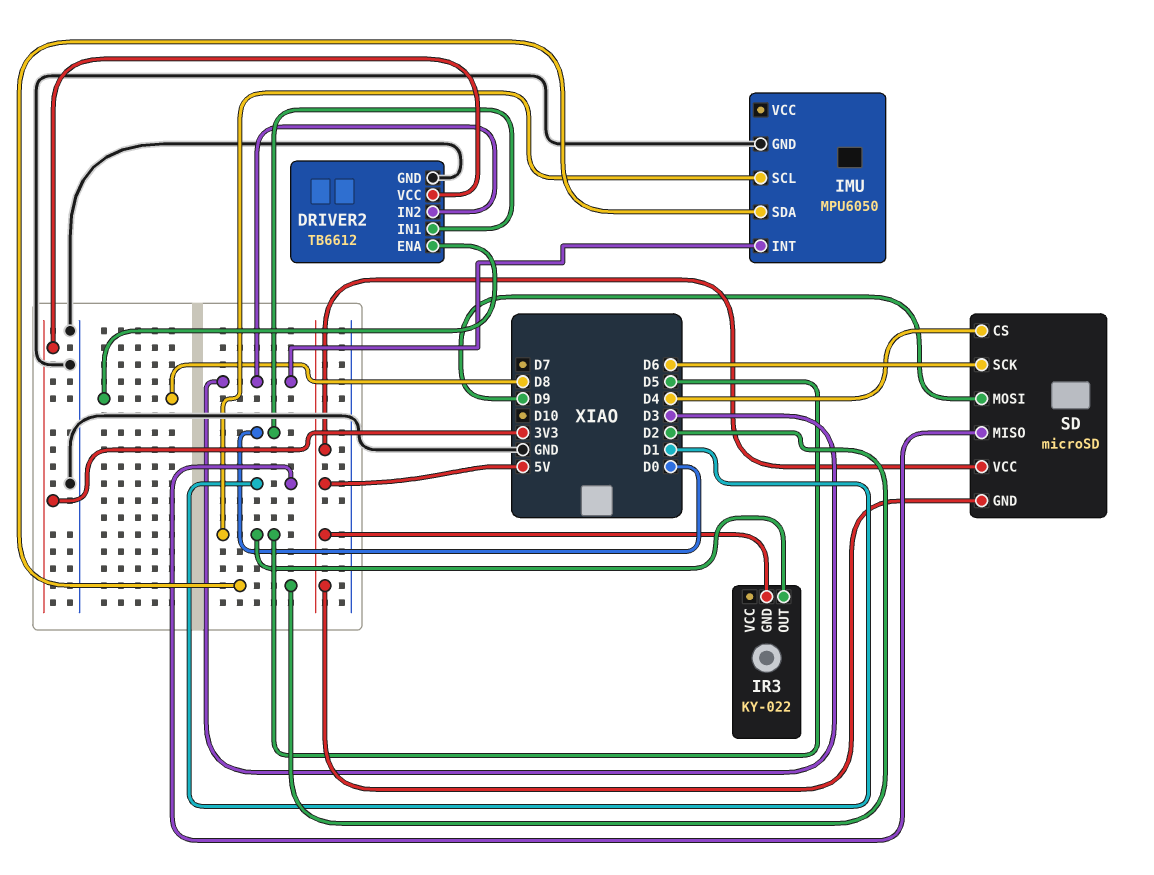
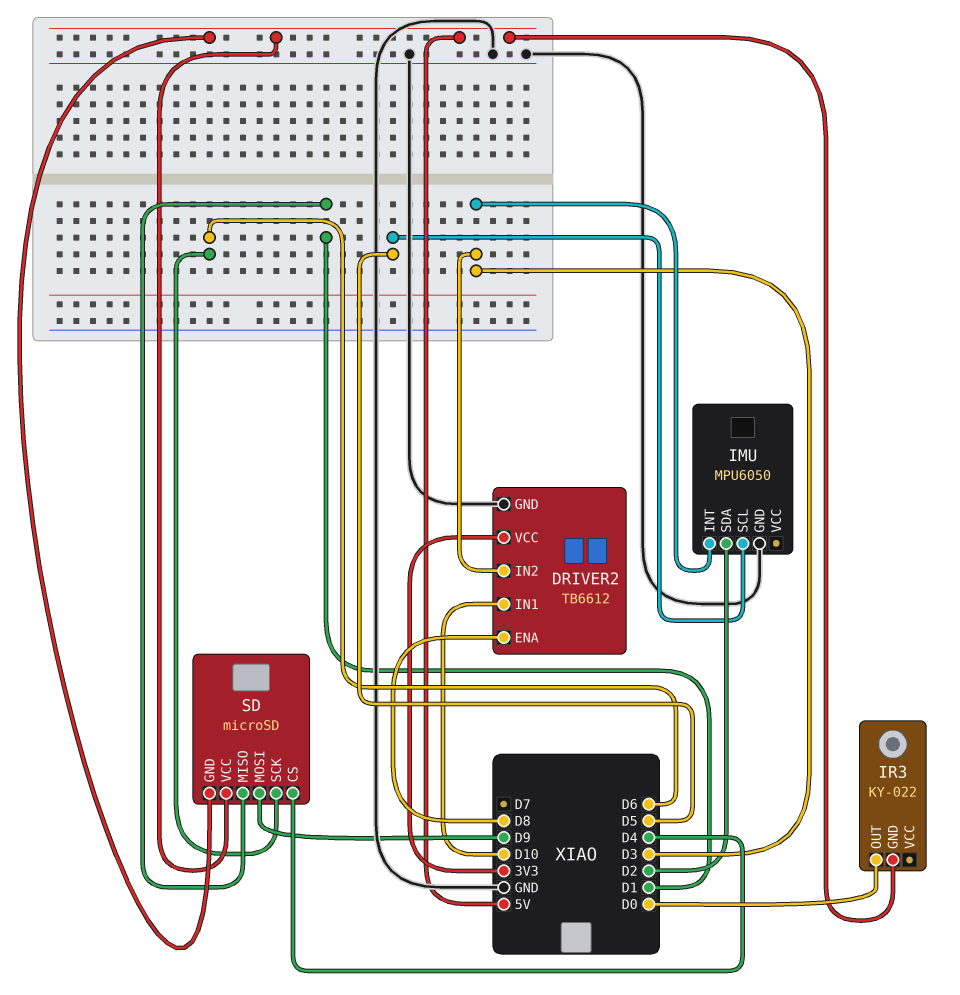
DRIVER2 pin IN1: D0 -> D10
IR3 pin OUT: D5 -> D0

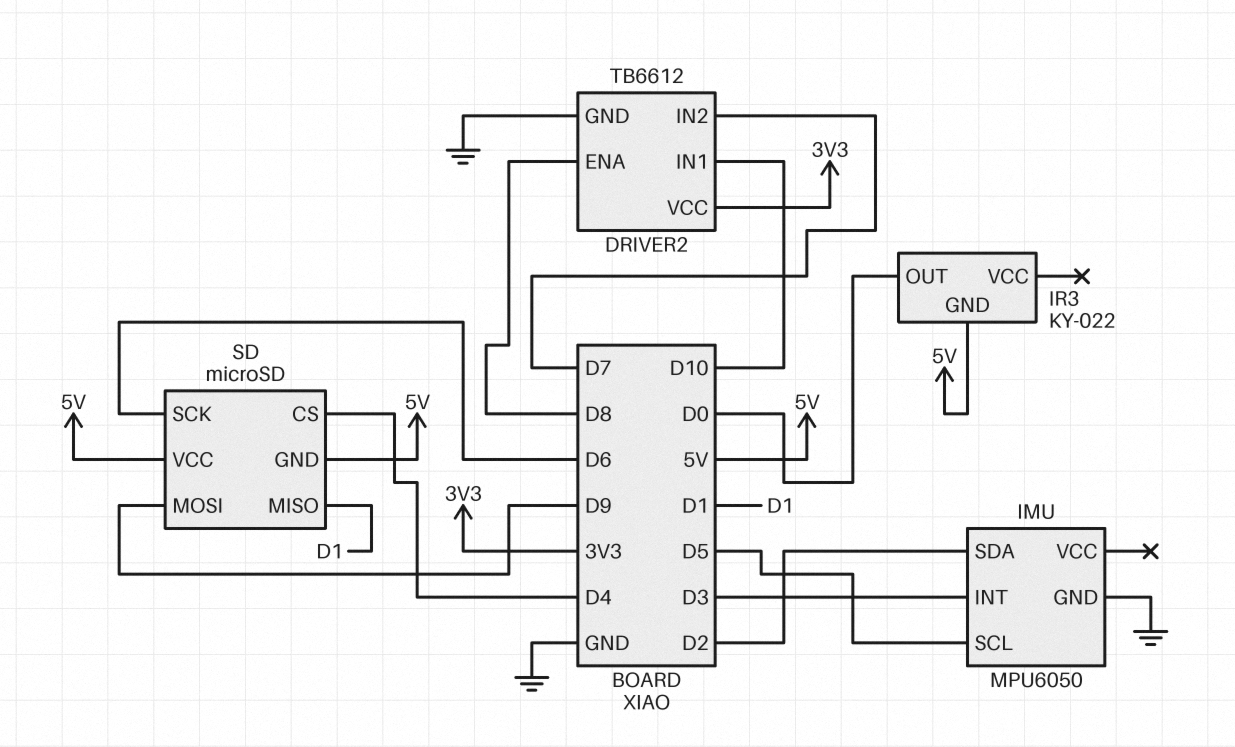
DRIVER2 pin IN2: D3 -> D7

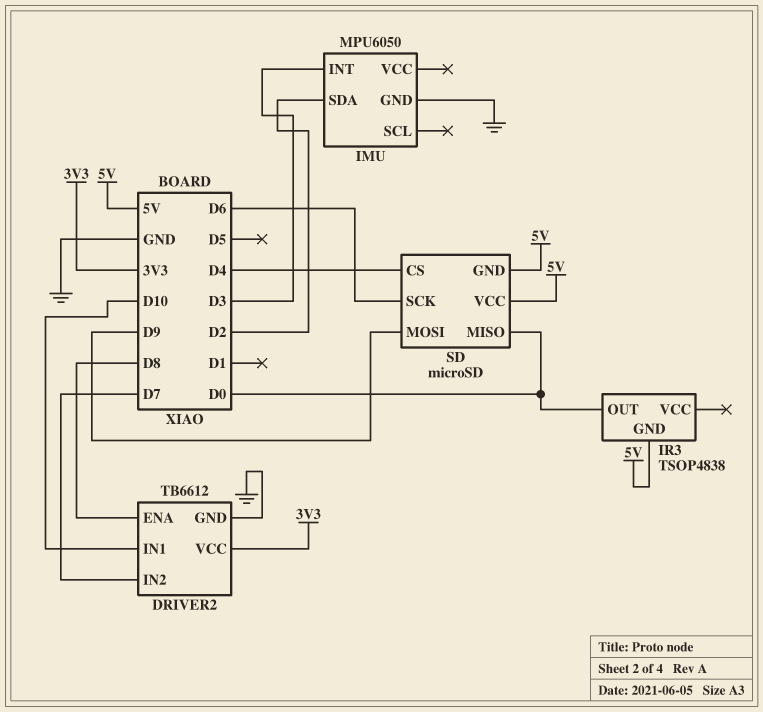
IMU pin SCL: D5 -> none
IR3: KY-022 -> TSOP4838
SD pin MISO: D1 -> D0

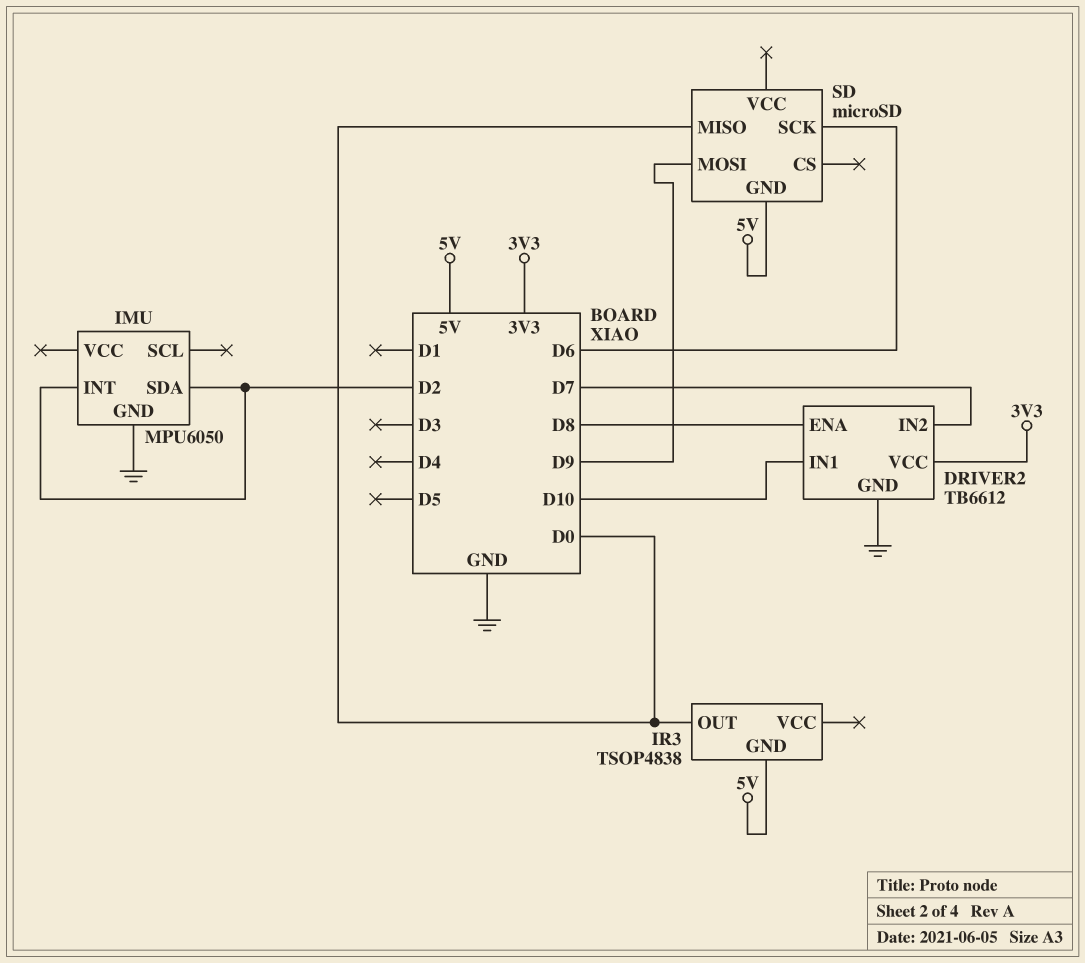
IMU pin INT: D3 -> D2
SD pin CS: D4 -> none
SD pin VCC: 5V -> none

